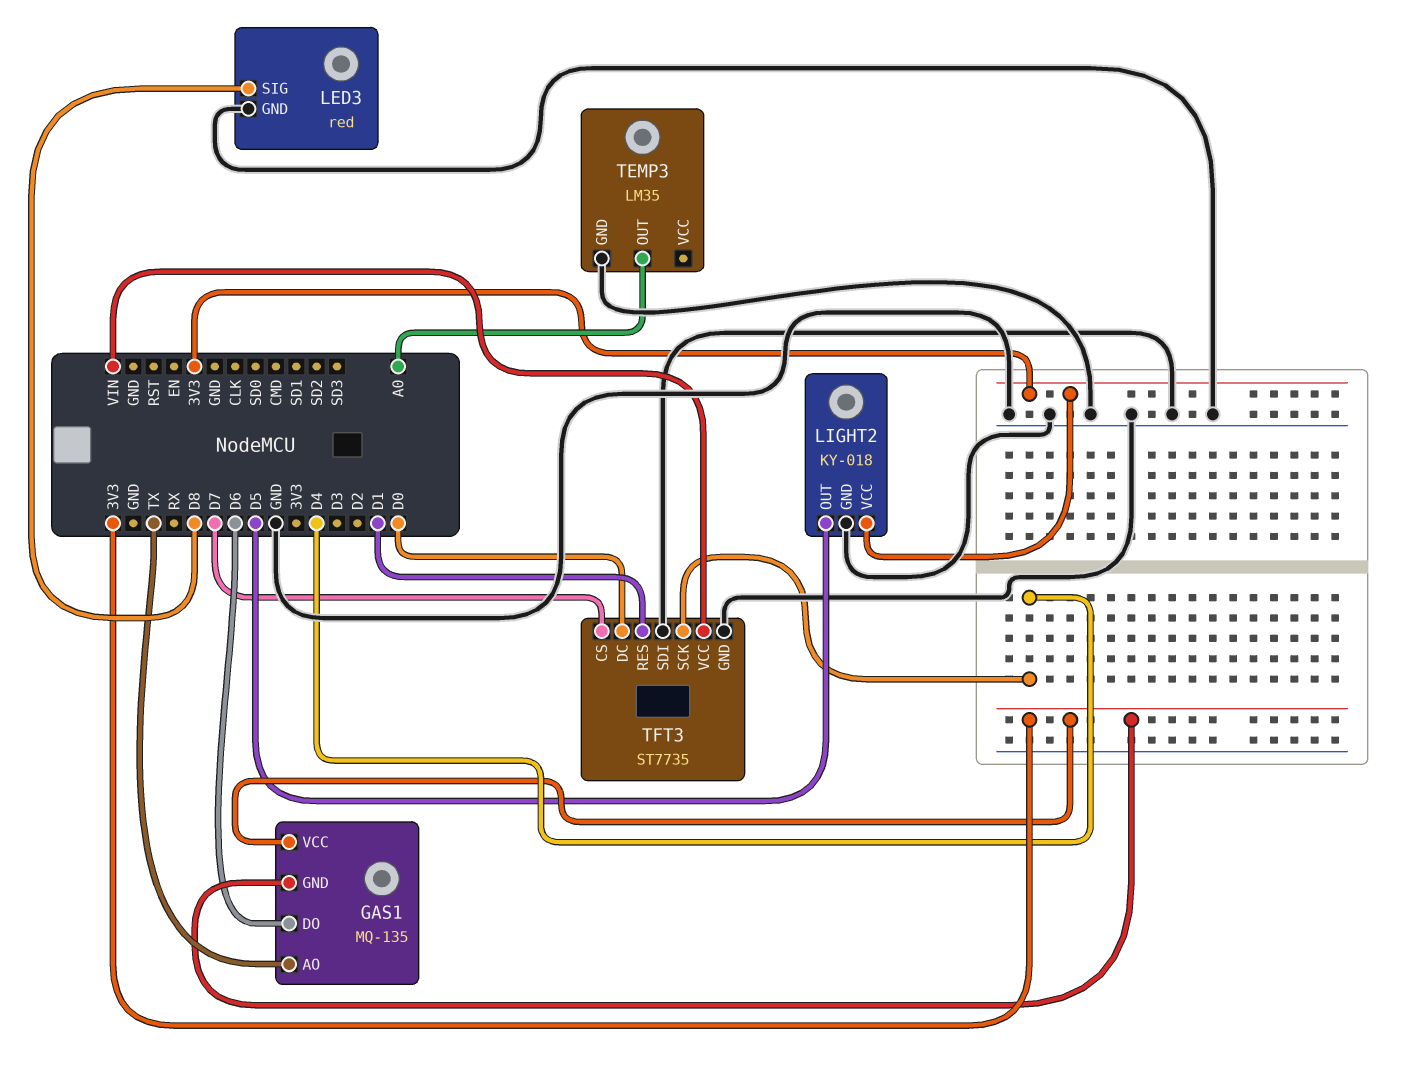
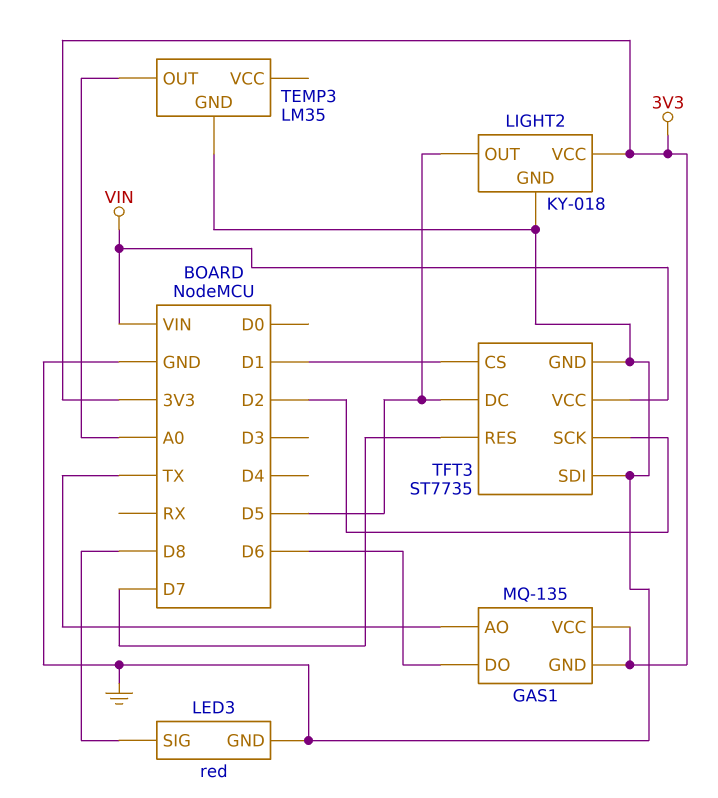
TFT3 pin CS: D7 -> D1
TFT3 pin DC: D0 -> D5
TFT3 pin RES: D1 -> D7
TFT3 pin SCK: D4 -> D2

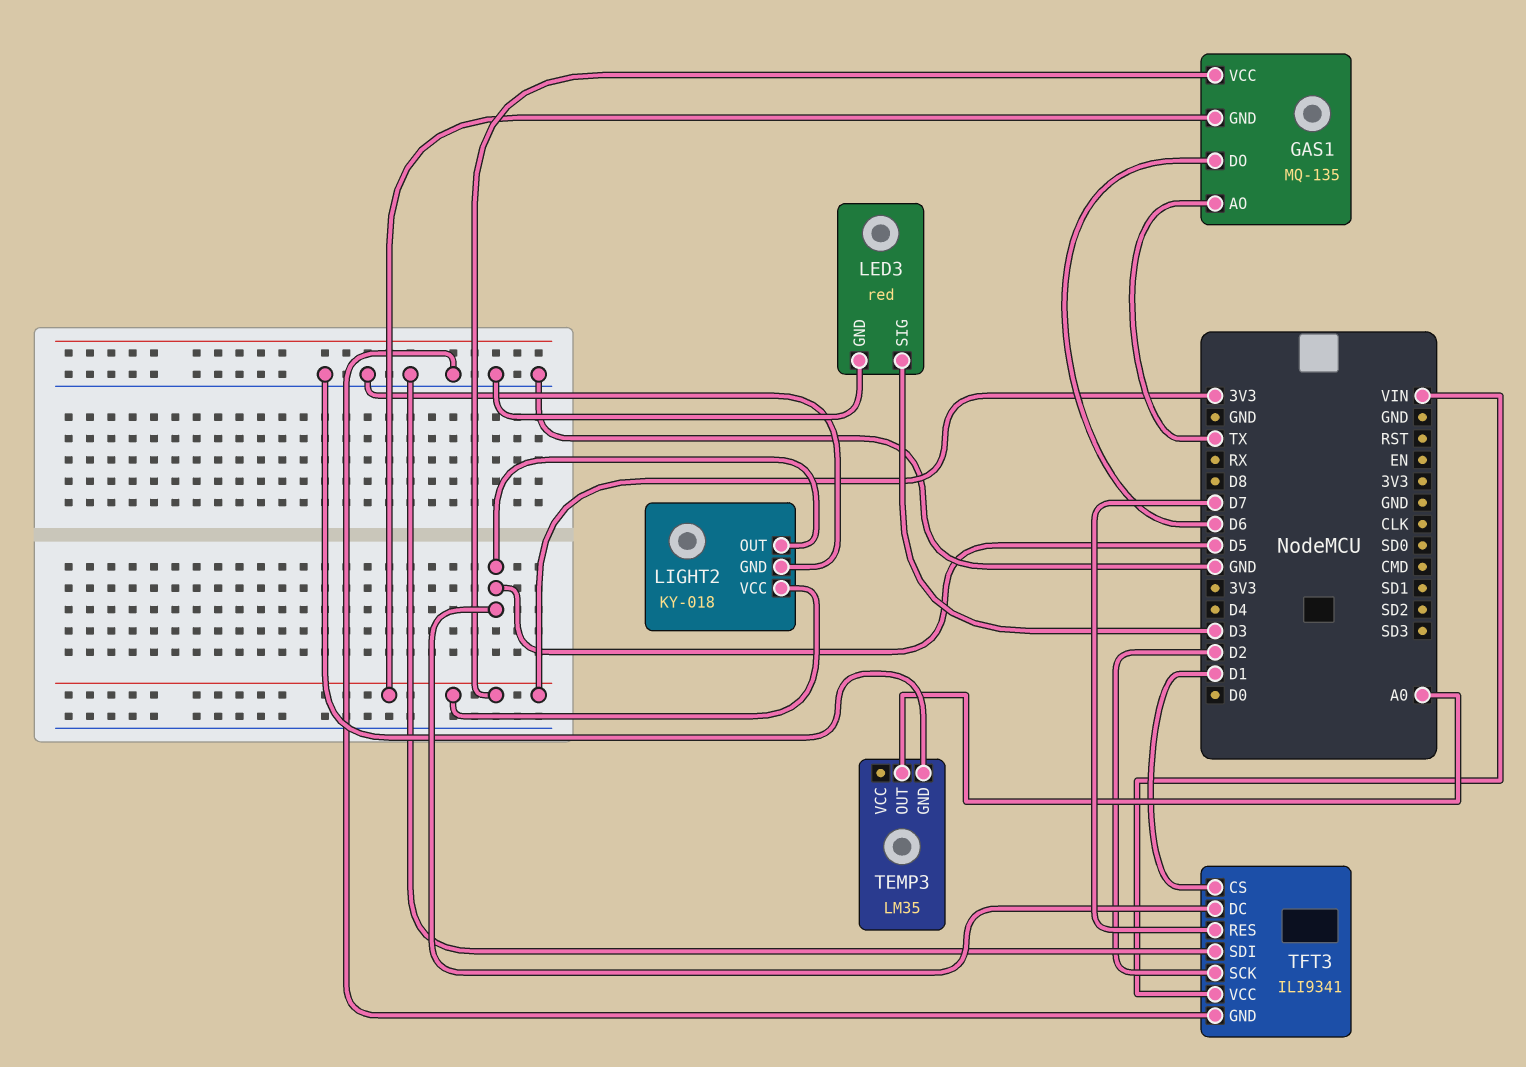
LED3 pin SIG: D8 -> D3
TFT3: ST7735 -> ILI9341

